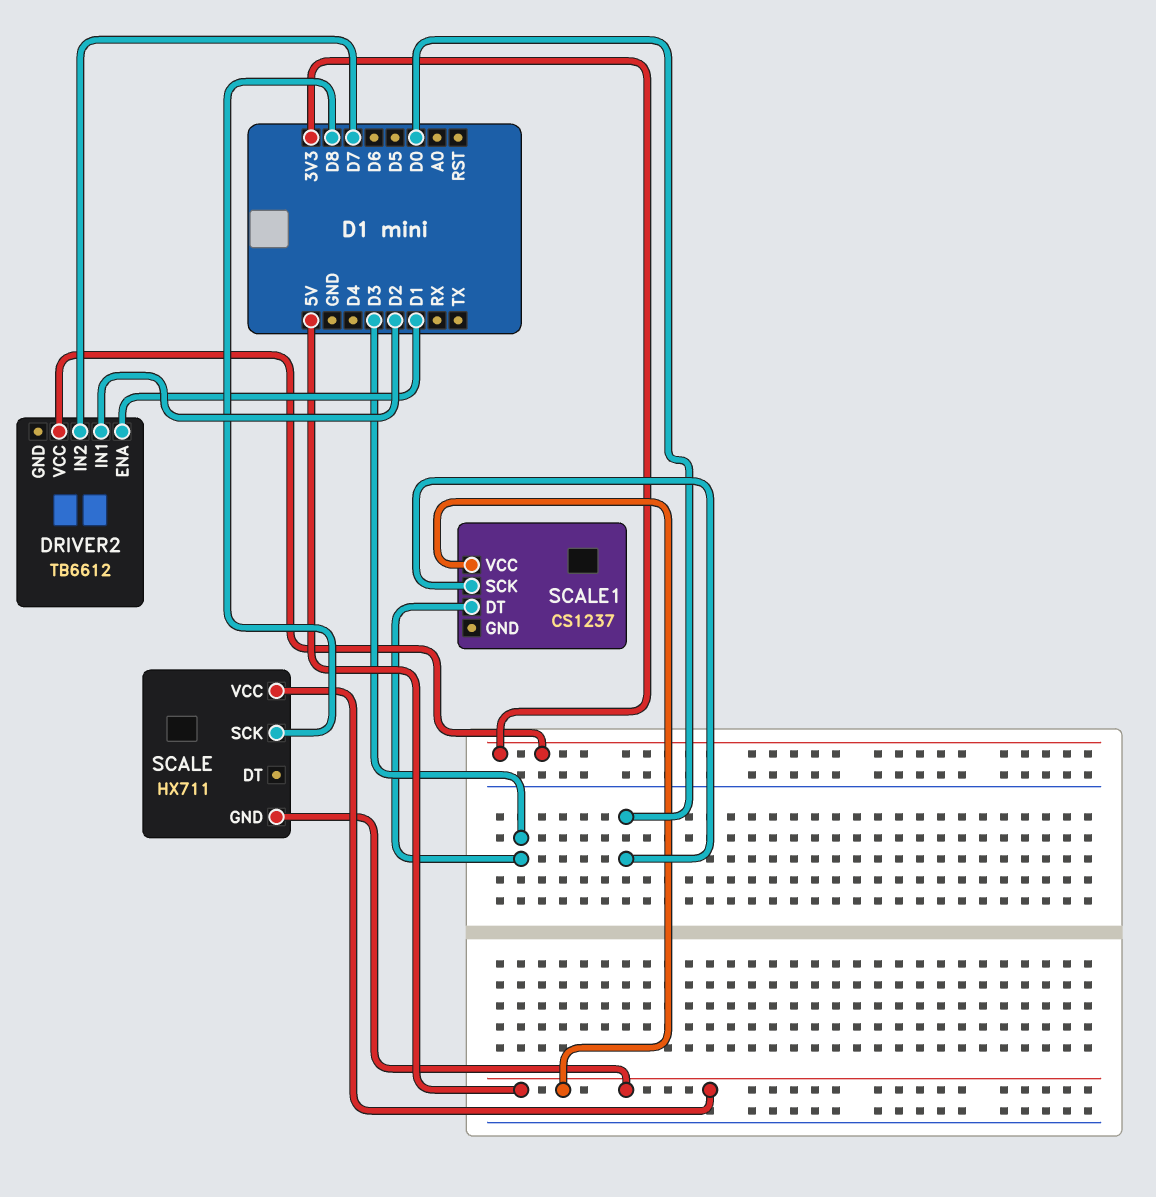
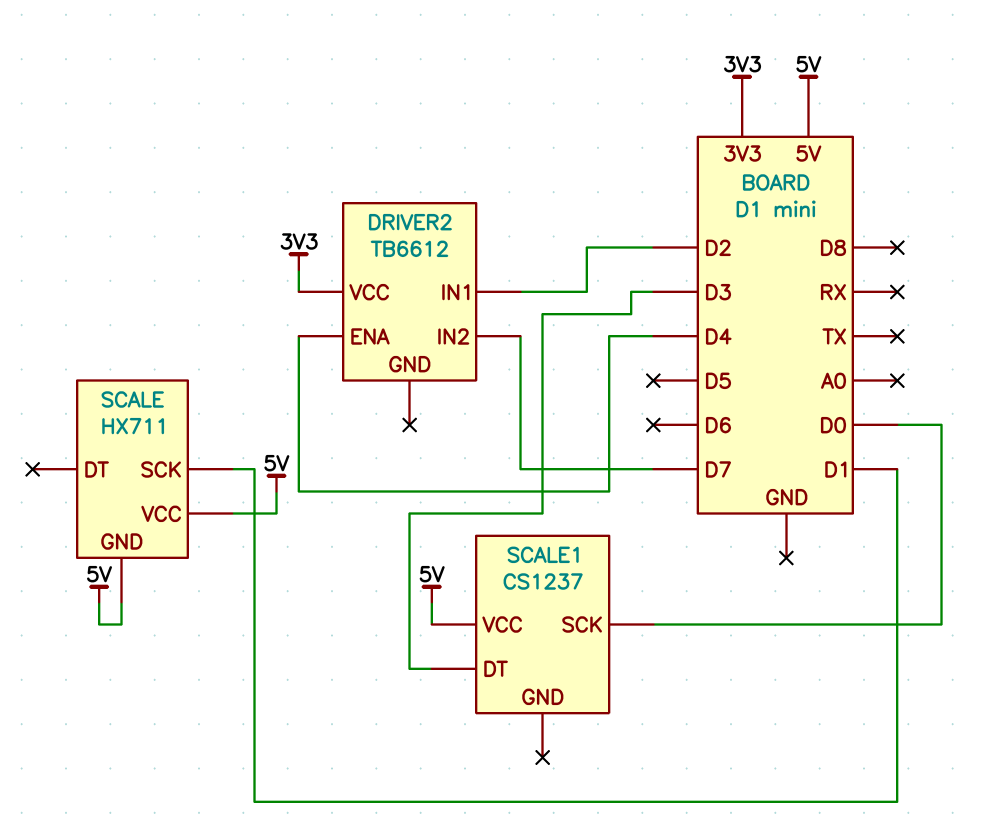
DRIVER2 pin ENA: D1 -> D4
SCALE pin SCK: D8 -> D1

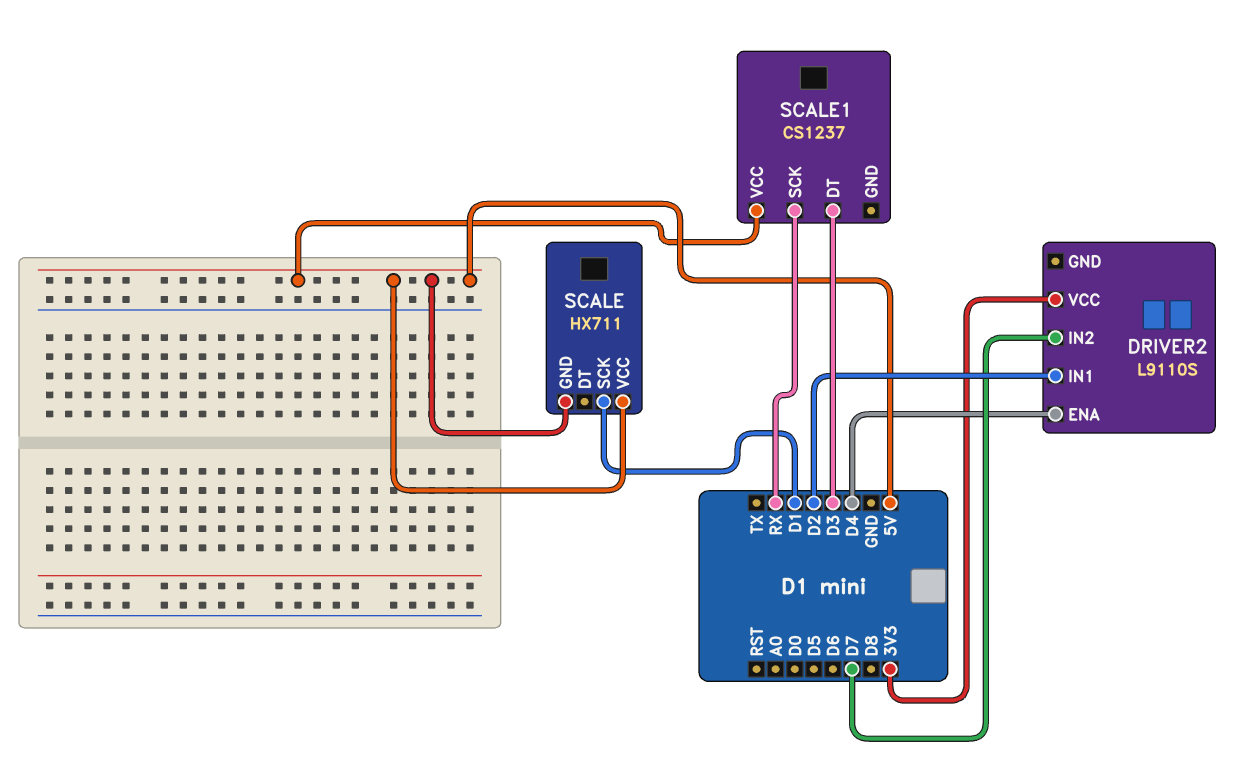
DRIVER2: TB6612 -> L9110S
SCALE1 pin SCK: D0 -> RX

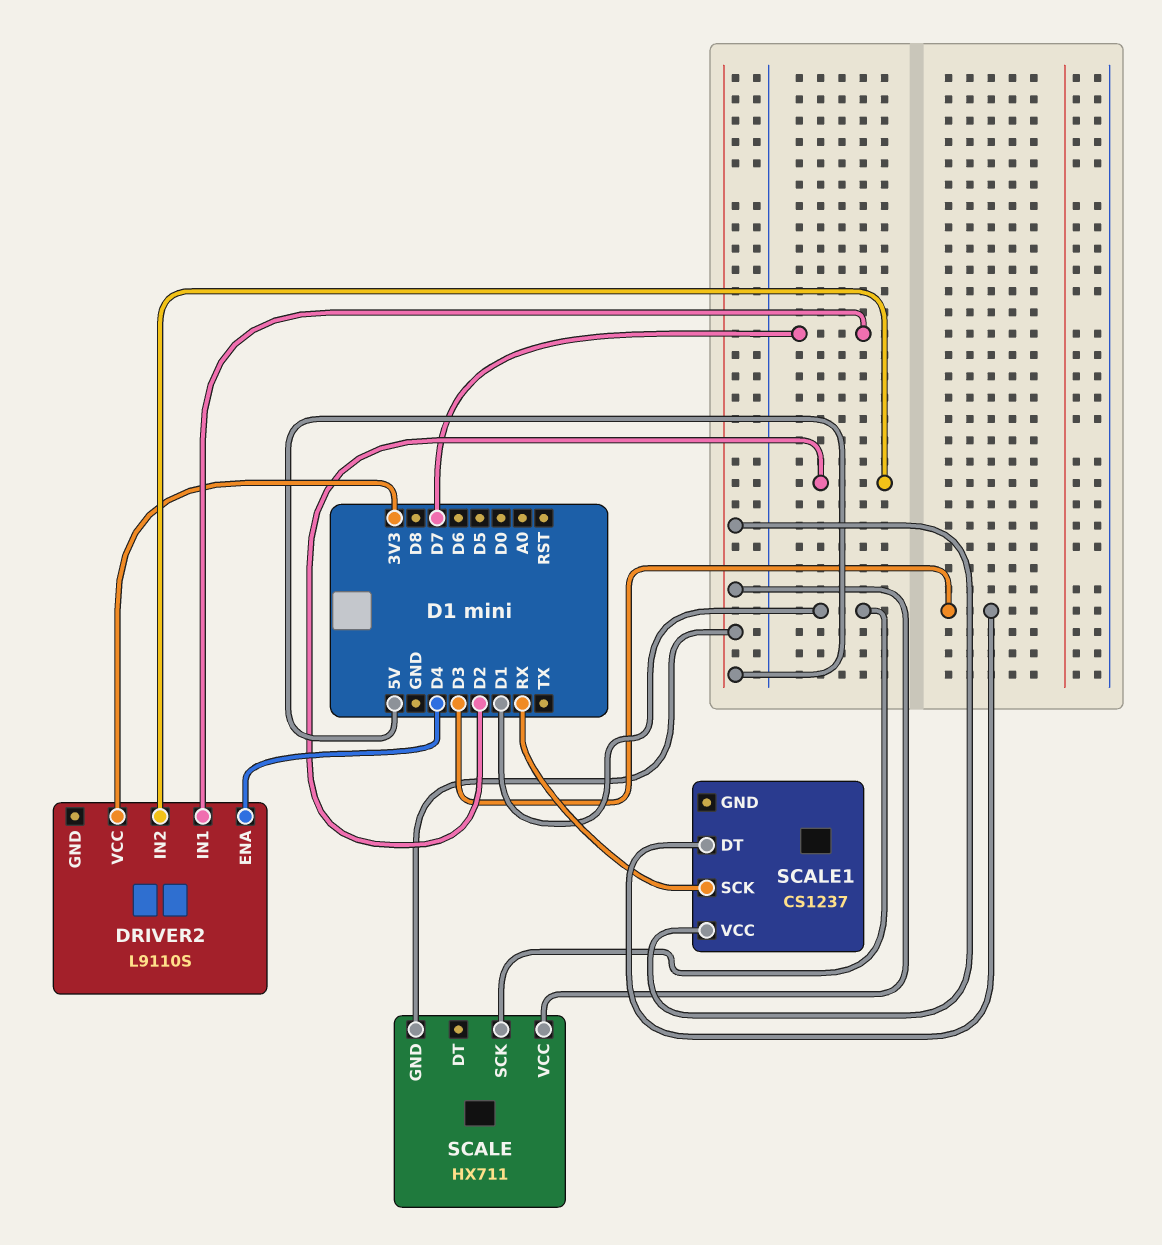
DRIVER2 pin IN1: D2 -> D7
DRIVER2 pin IN2: D7 -> D2

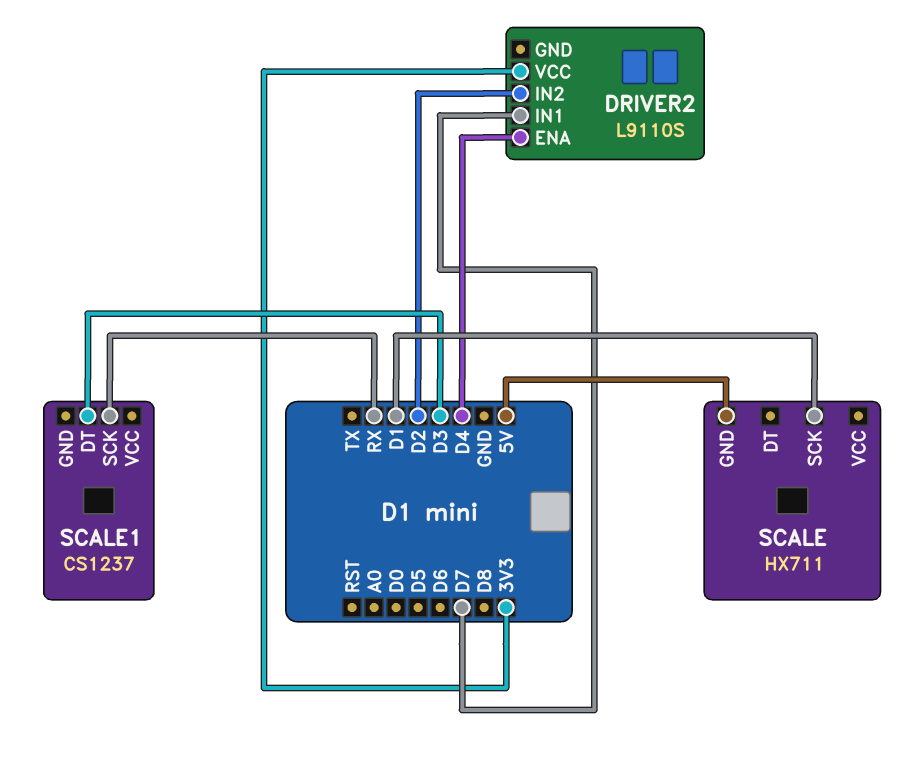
SCALE pin VCC: 5V -> none
SCALE1 pin VCC: 5V -> none

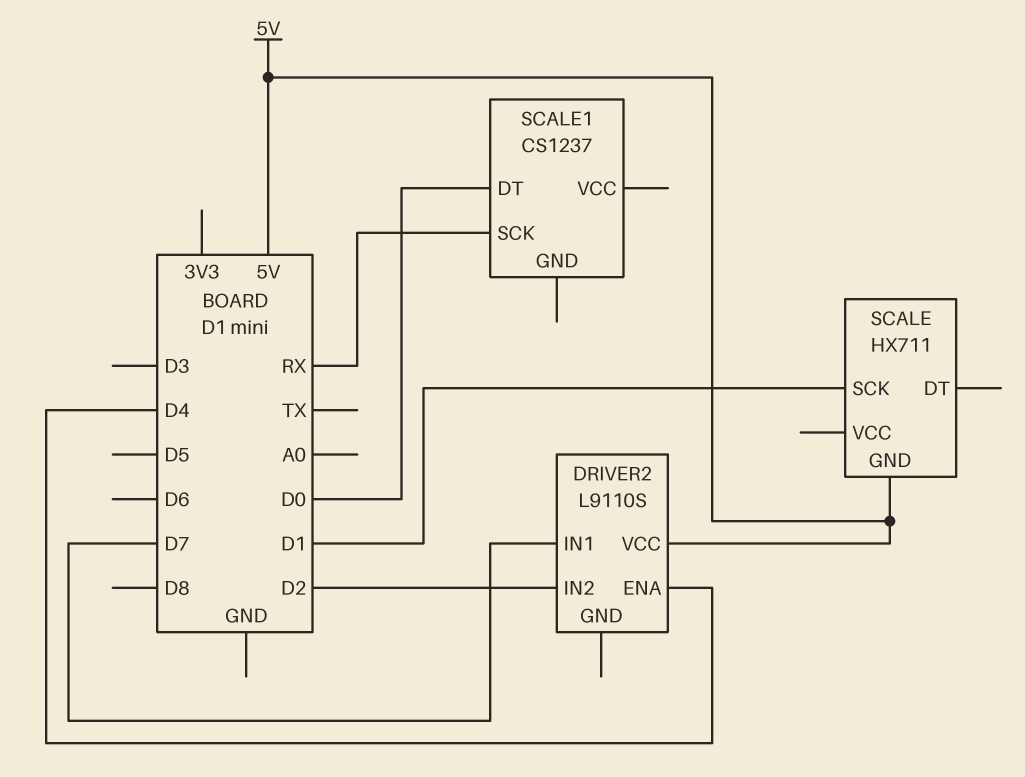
DRIVER2 pin VCC: 3V3 -> 5V
SCALE1 pin DT: D3 -> D0

